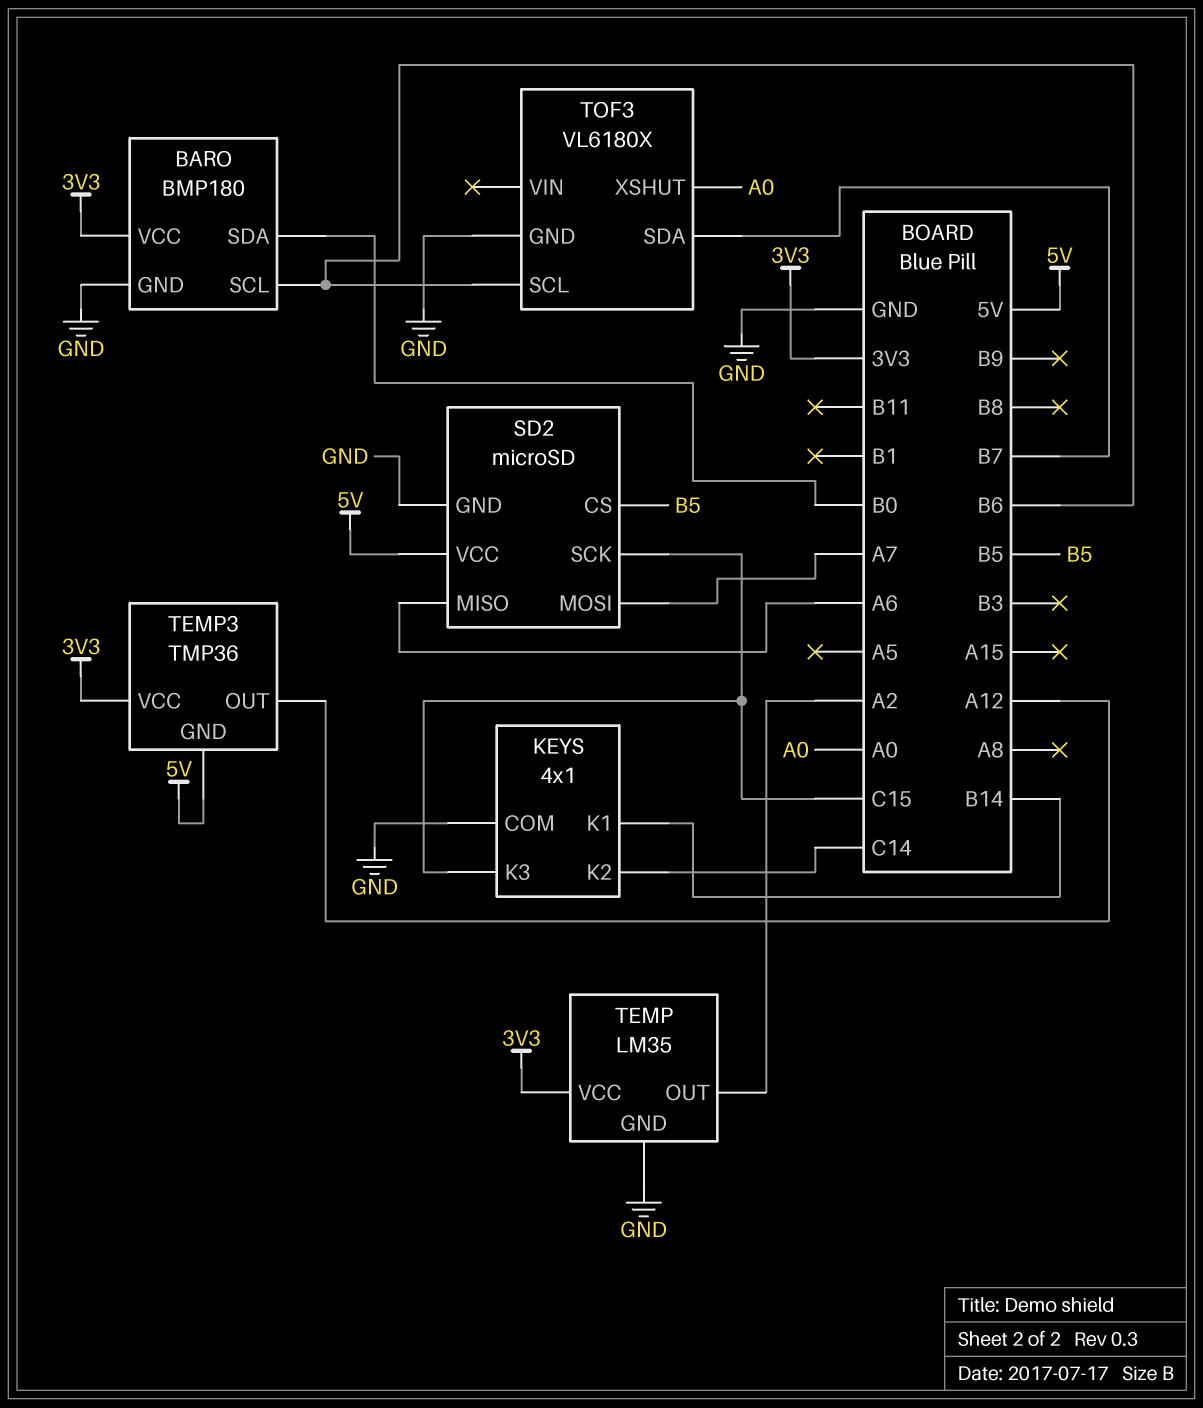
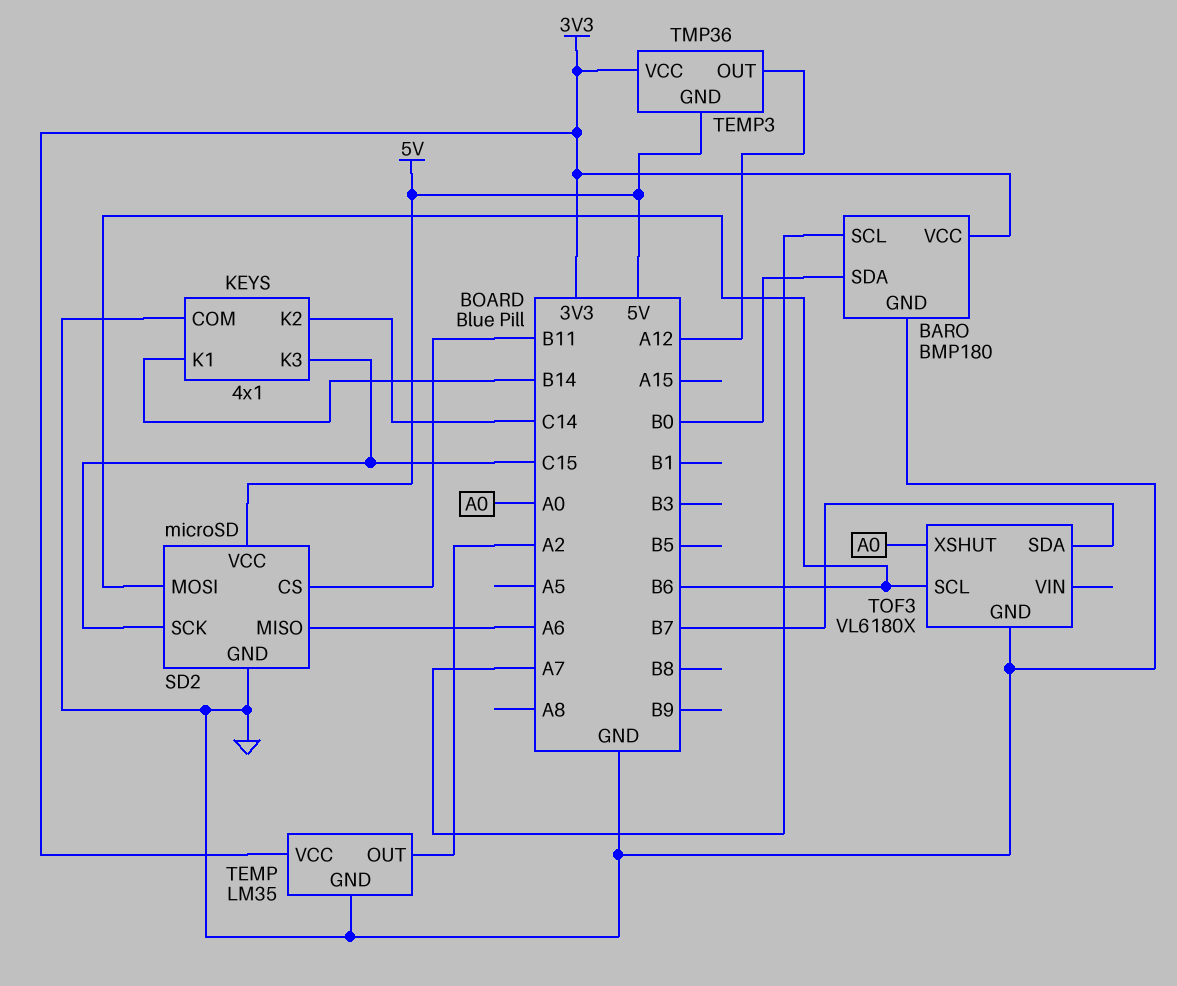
BARO pin SCL: B6 -> A7
SD2 pin CS: B5 -> B11
SD2 pin MOSI: A7 -> B6

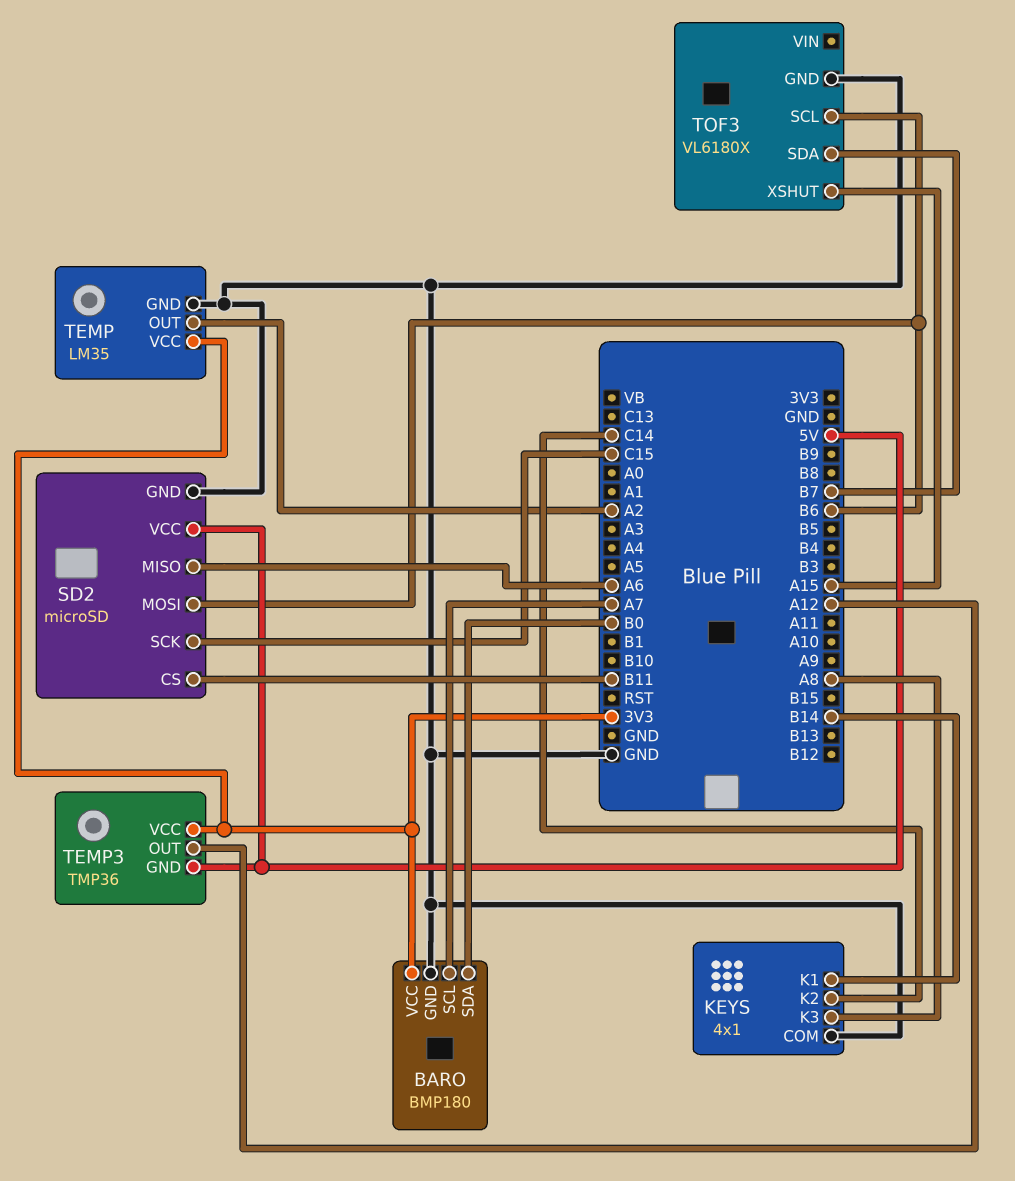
KEYS pin K3: C15 -> A8
TOF3 pin XSHUT: A0 -> A15

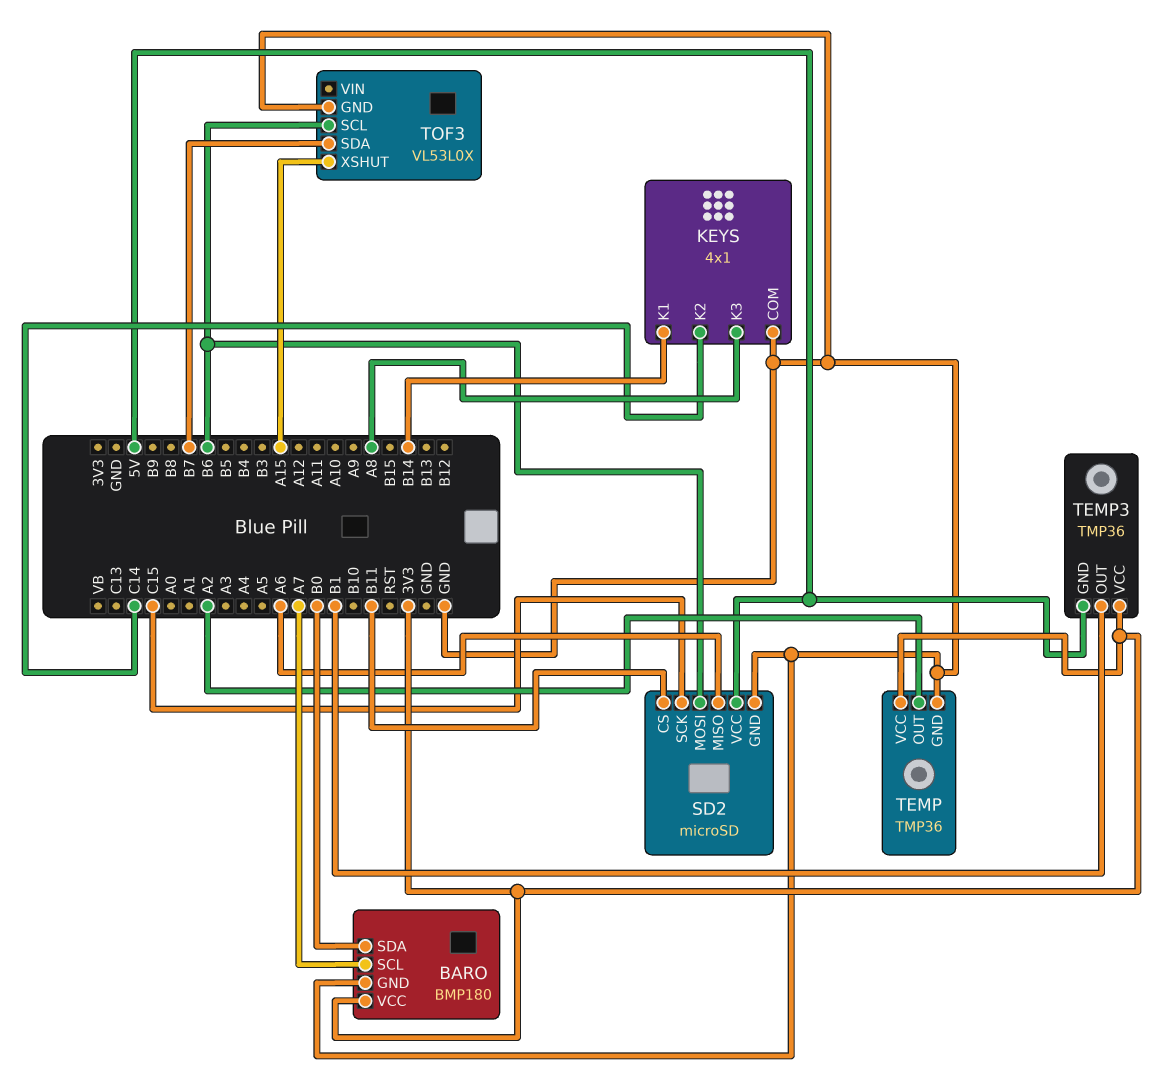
TEMP: LM35 -> TMP36
TEMP3 pin OUT: A12 -> B1
TOF3: VL6180X -> VL53L0X

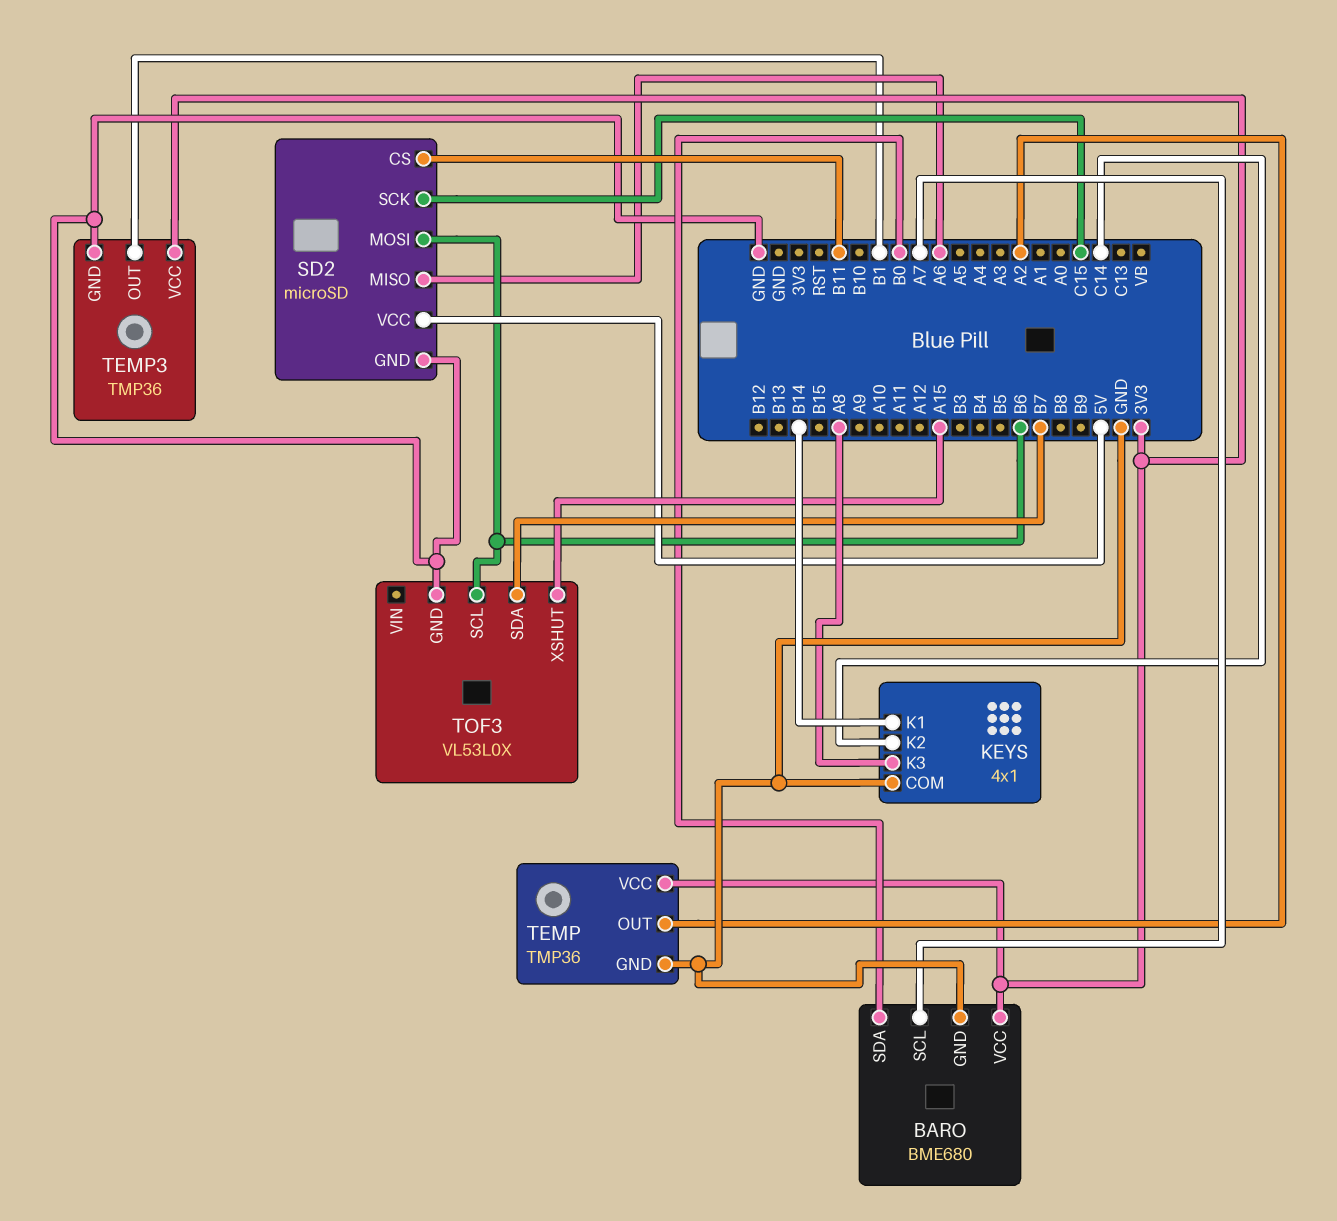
BARO: BMP180 -> BME680
TEMP3 pin GND: 5V -> GND

